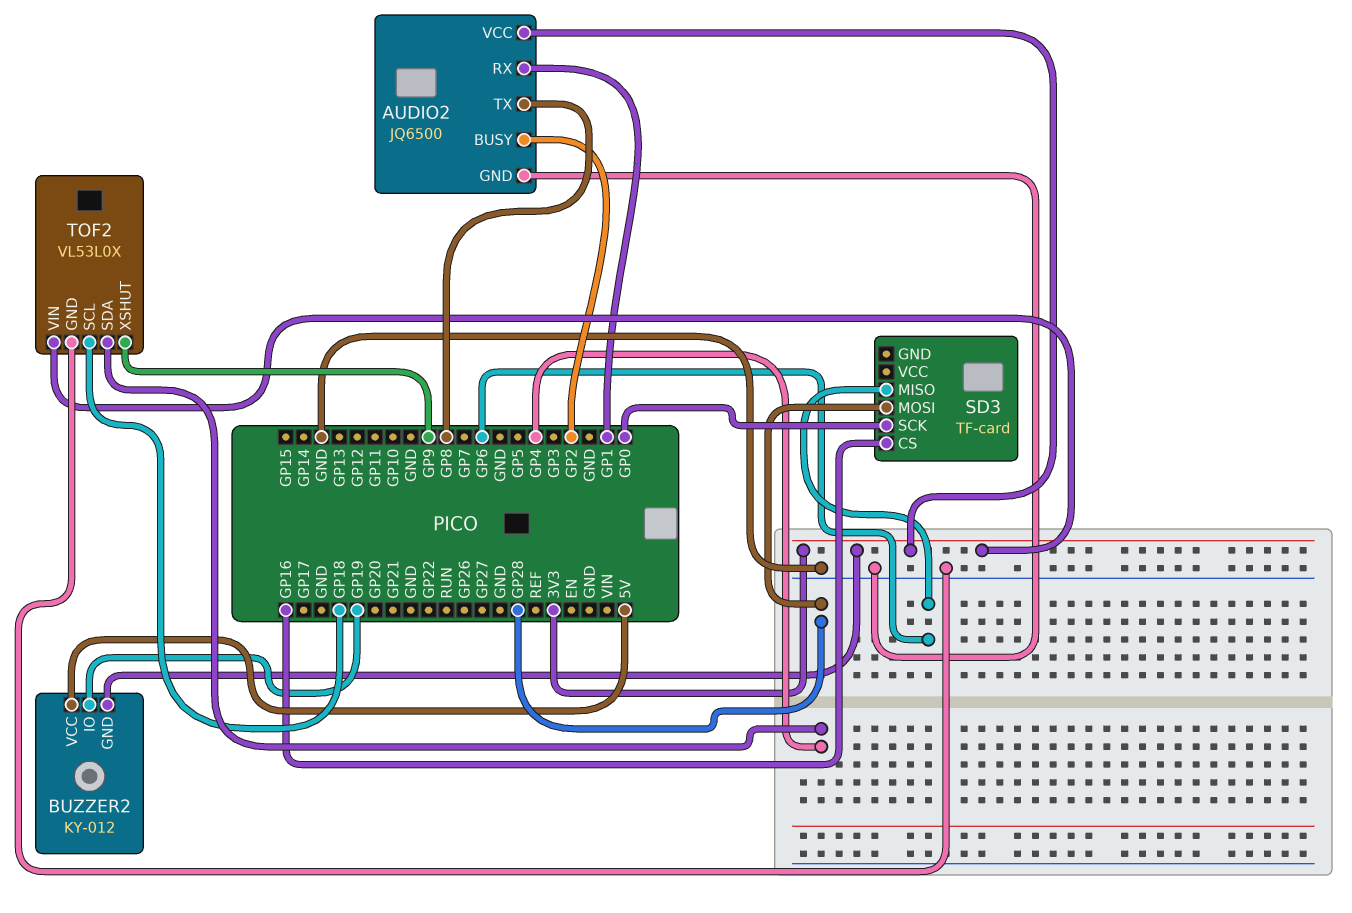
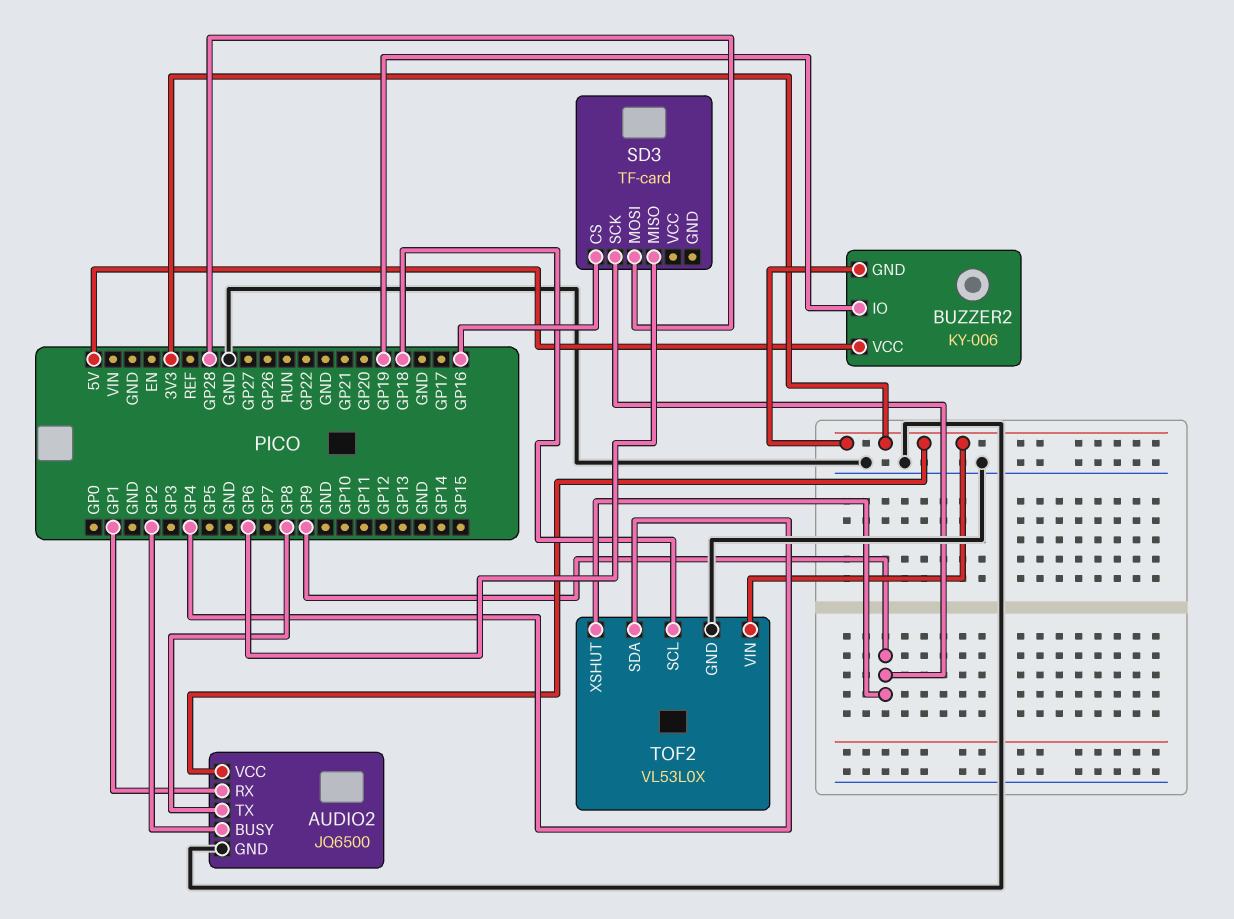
BUZZER2: KY-012 -> KY-006
SD3 pin SCK: GP0 -> GP9

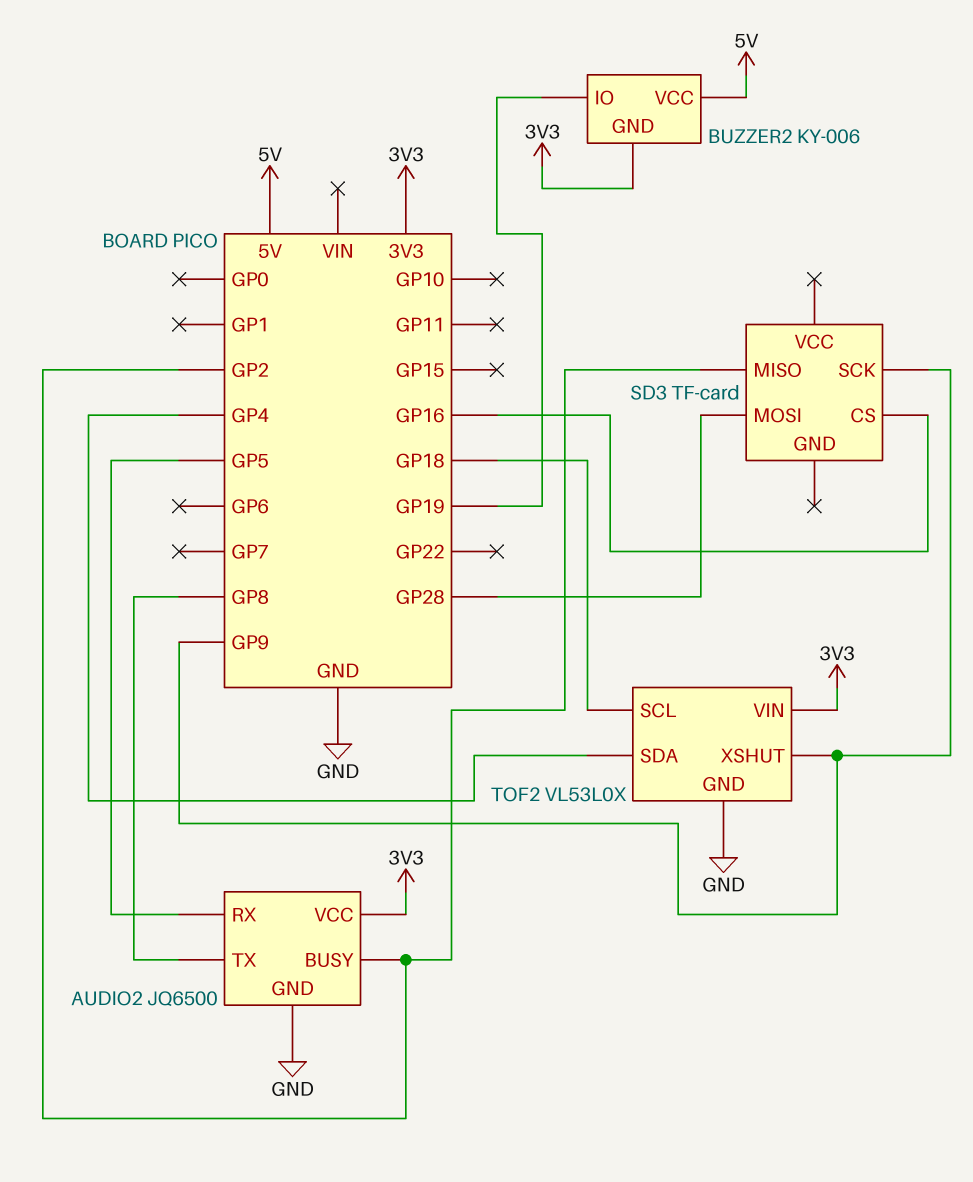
AUDIO2 pin RX: GP1 -> GP5
SD3 pin MISO: GP6 -> GP2

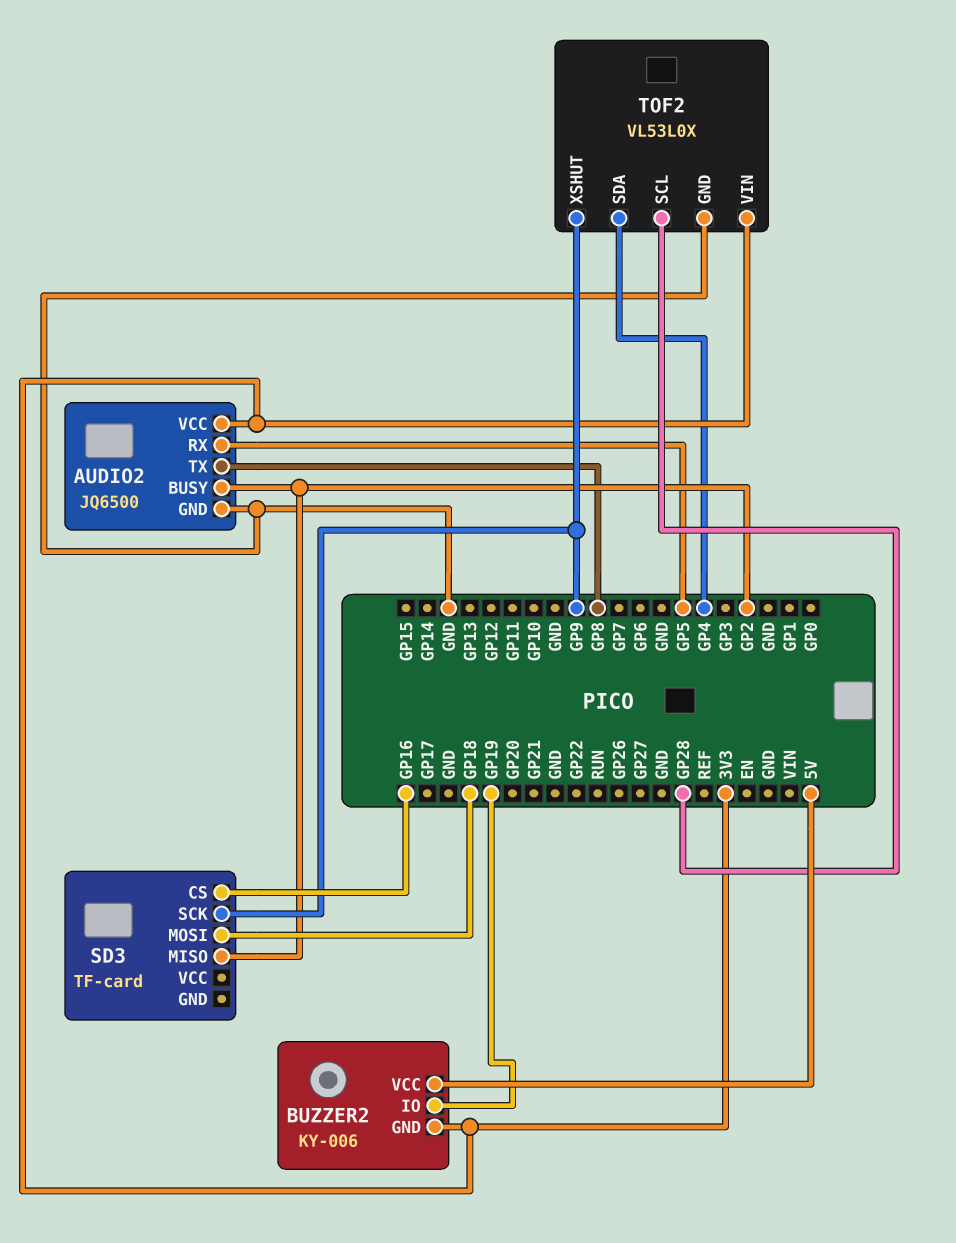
SD3 pin MOSI: GP28 -> GP18
TOF2 pin SCL: GP18 -> GP28

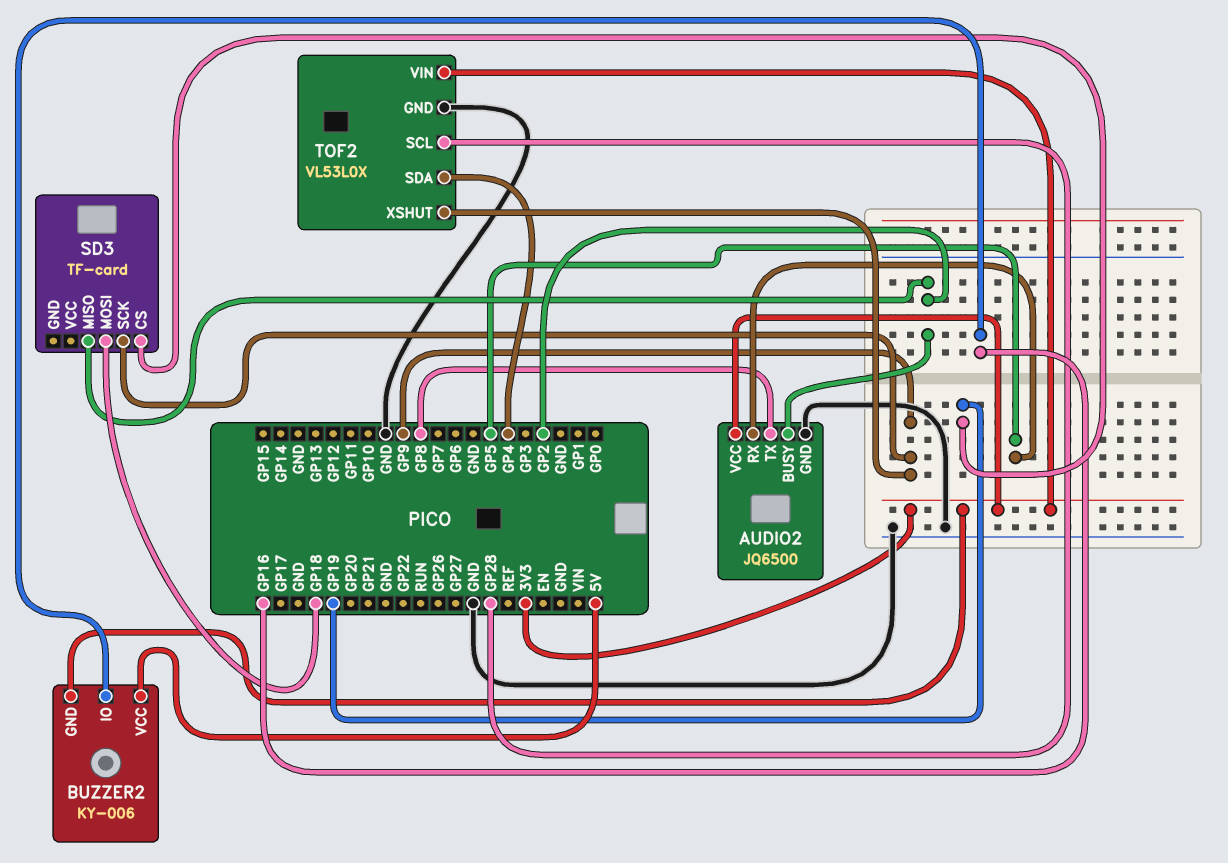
BUZZER2 pin IO: GP19 -> GP16
SD3 pin CS: GP16 -> GP19

